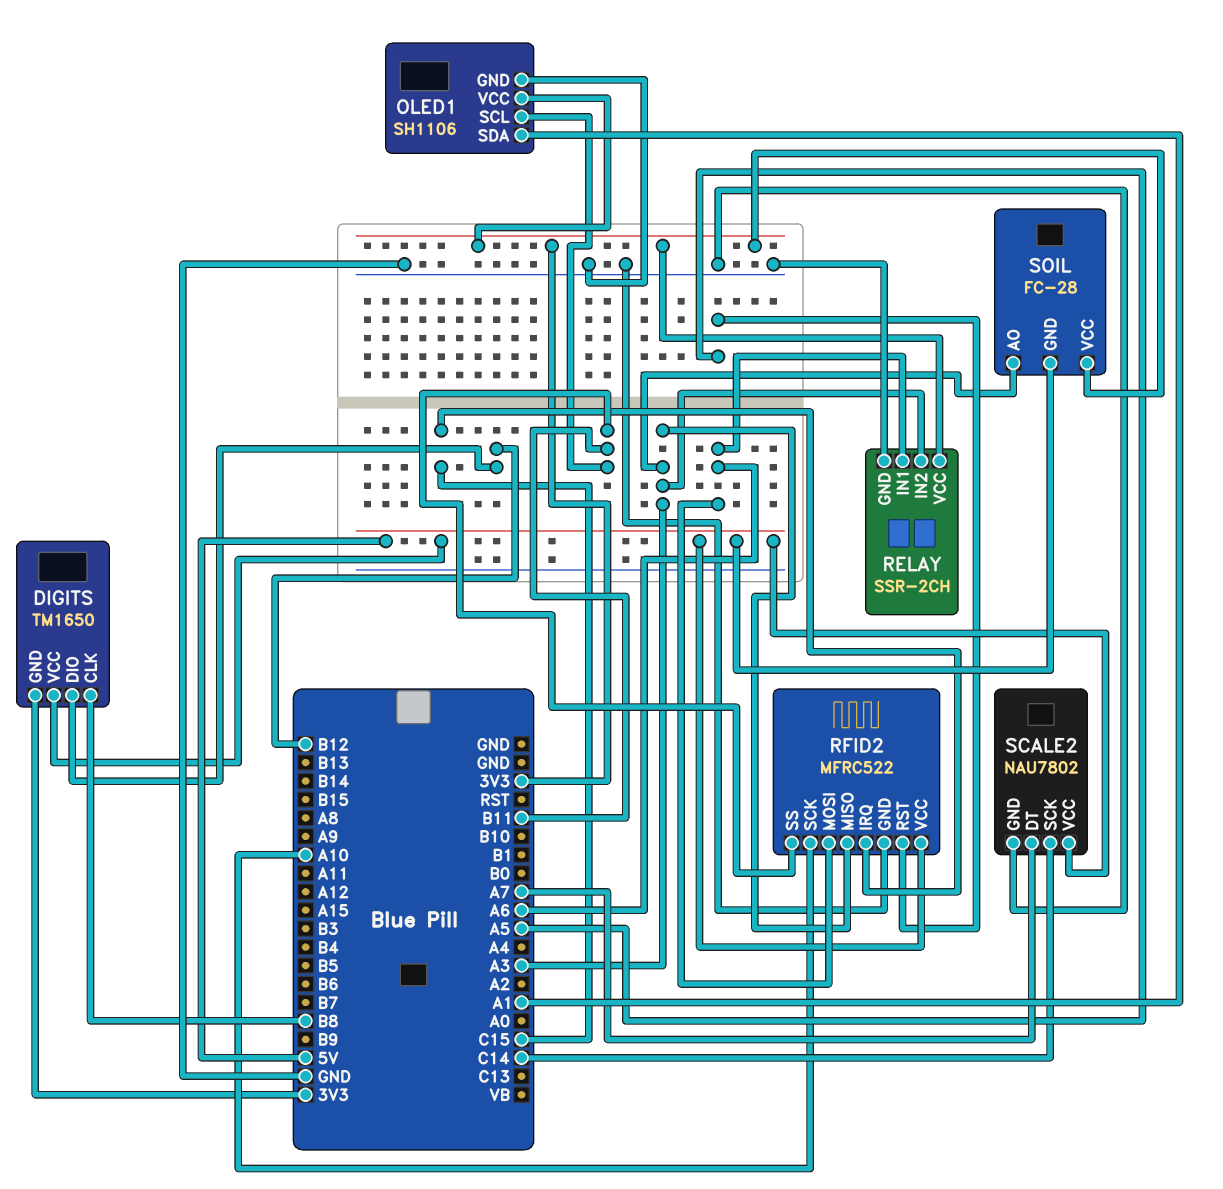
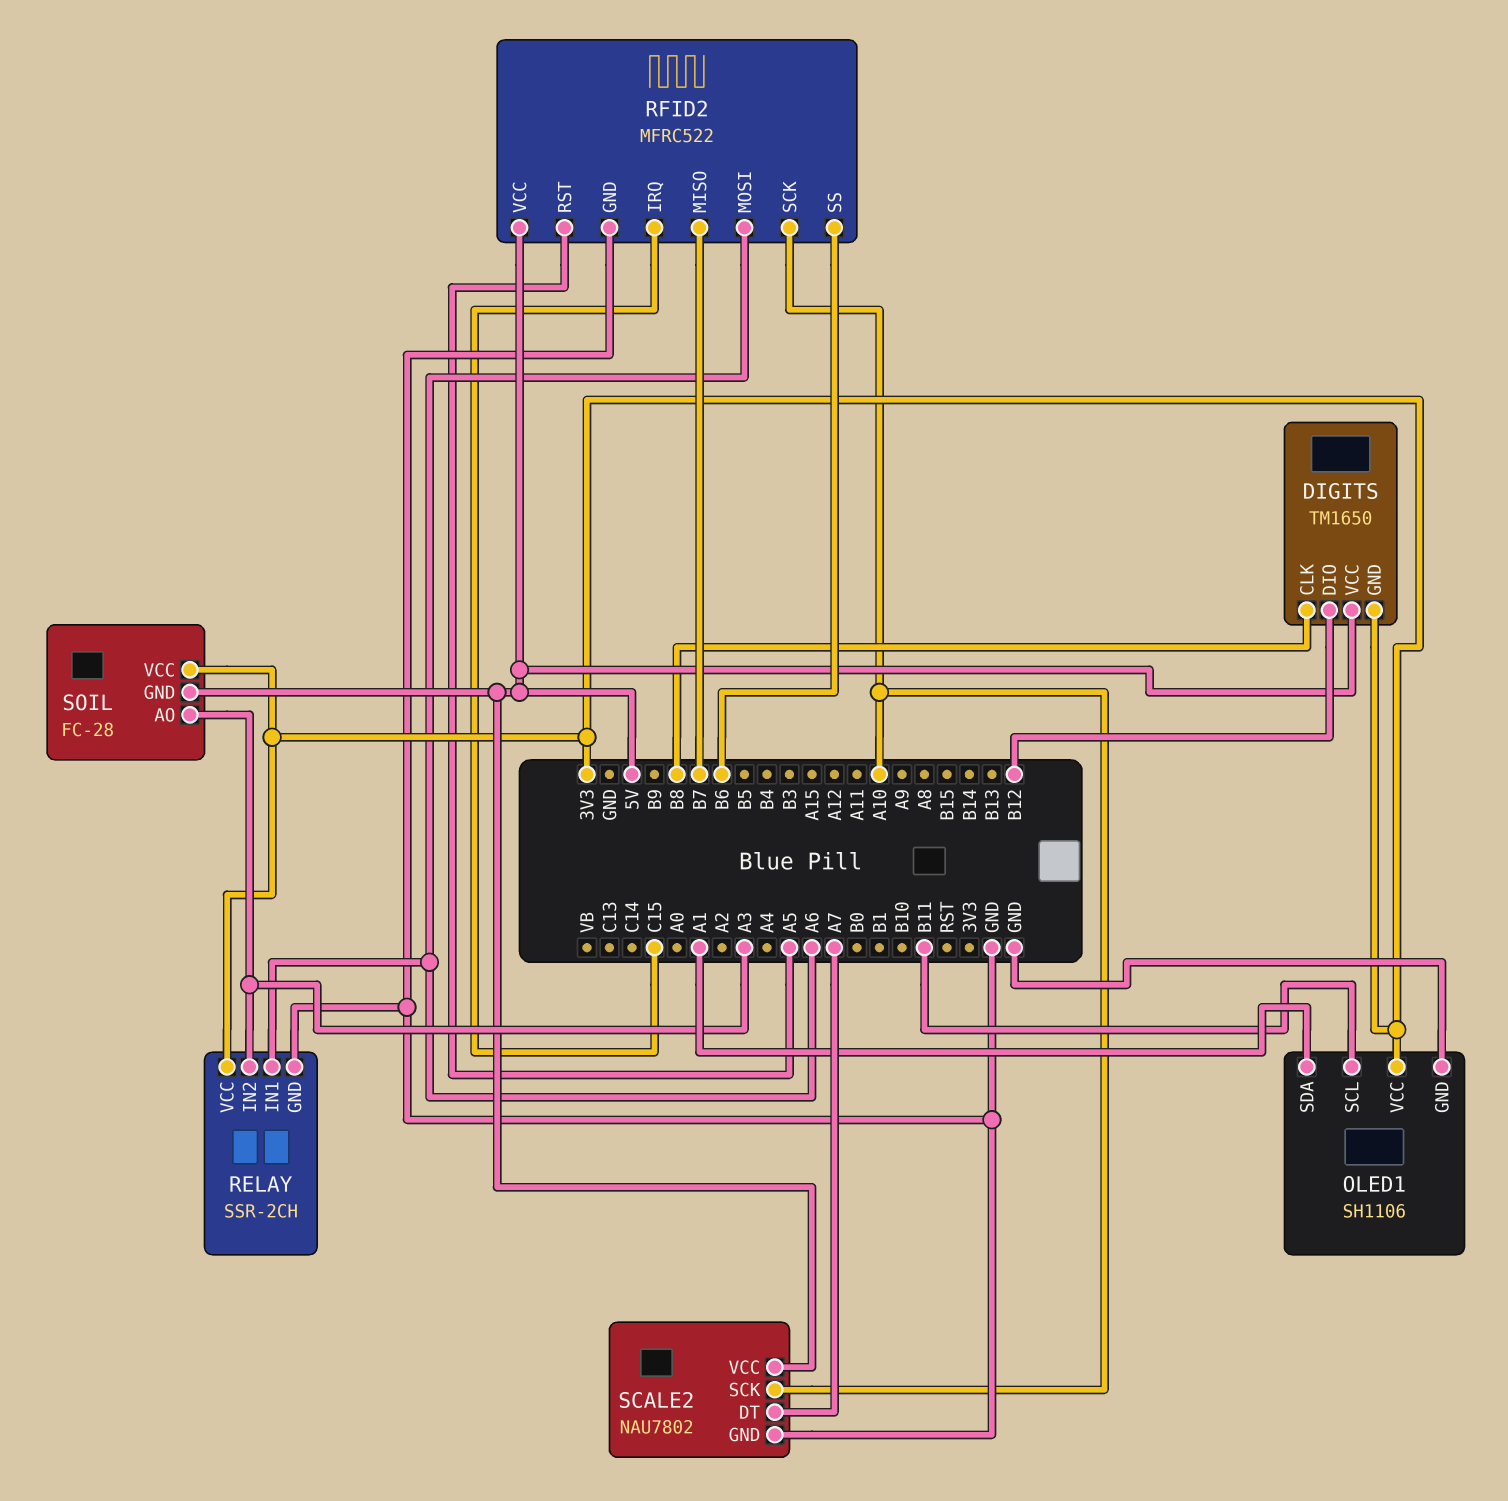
RFID2 pin MISO: A3 -> B7
RFID2 pin SS: B11 -> B6
SCALE2 pin SCK: C14 -> A10

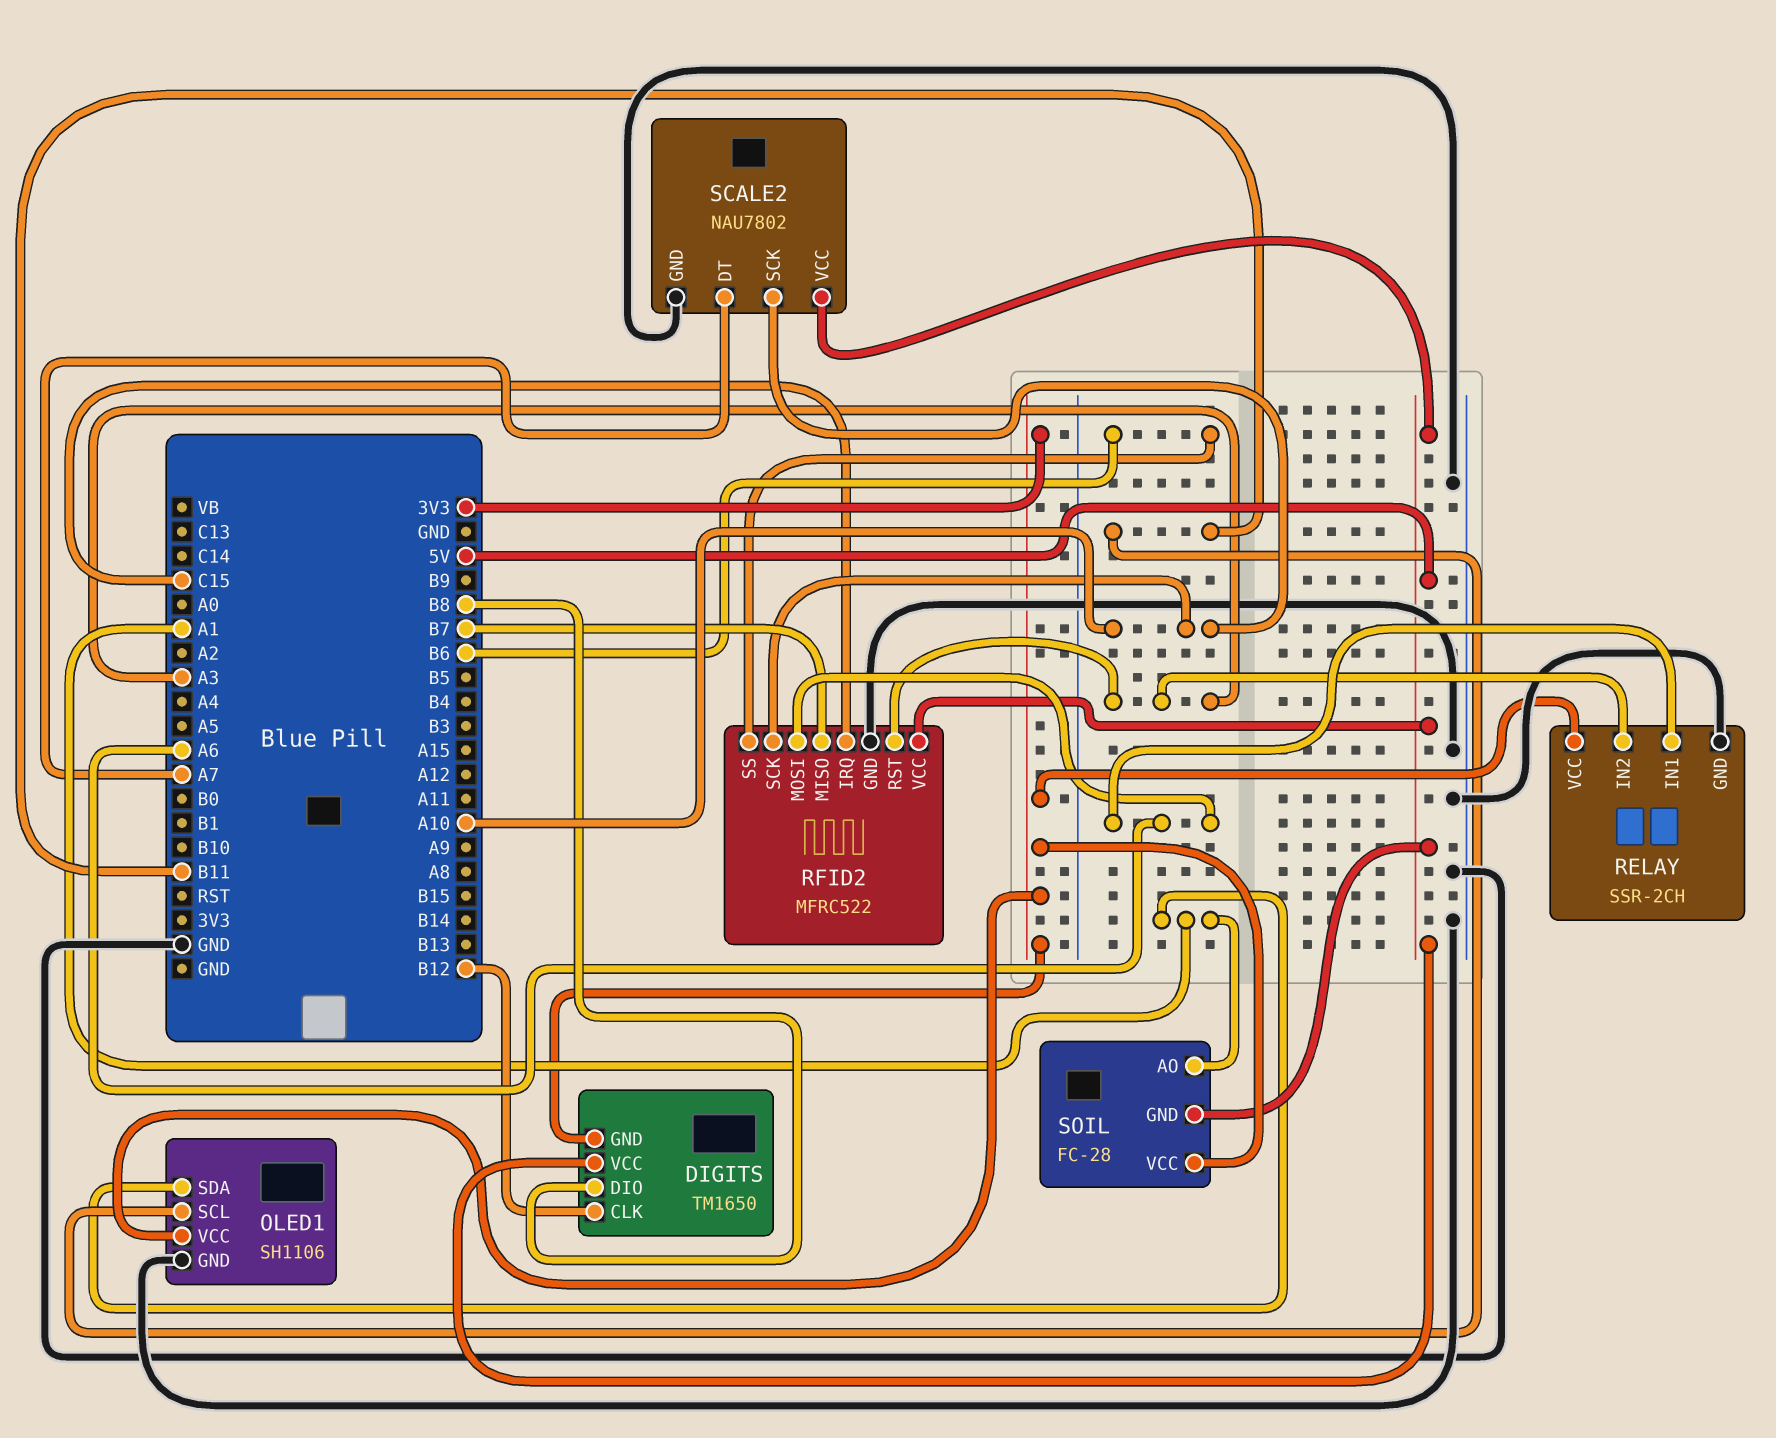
DIGITS pin CLK: B8 -> B12
DIGITS pin DIO: B12 -> B8
RFID2 pin RST: A5 -> A3
SOIL pin AO: A3 -> A1

